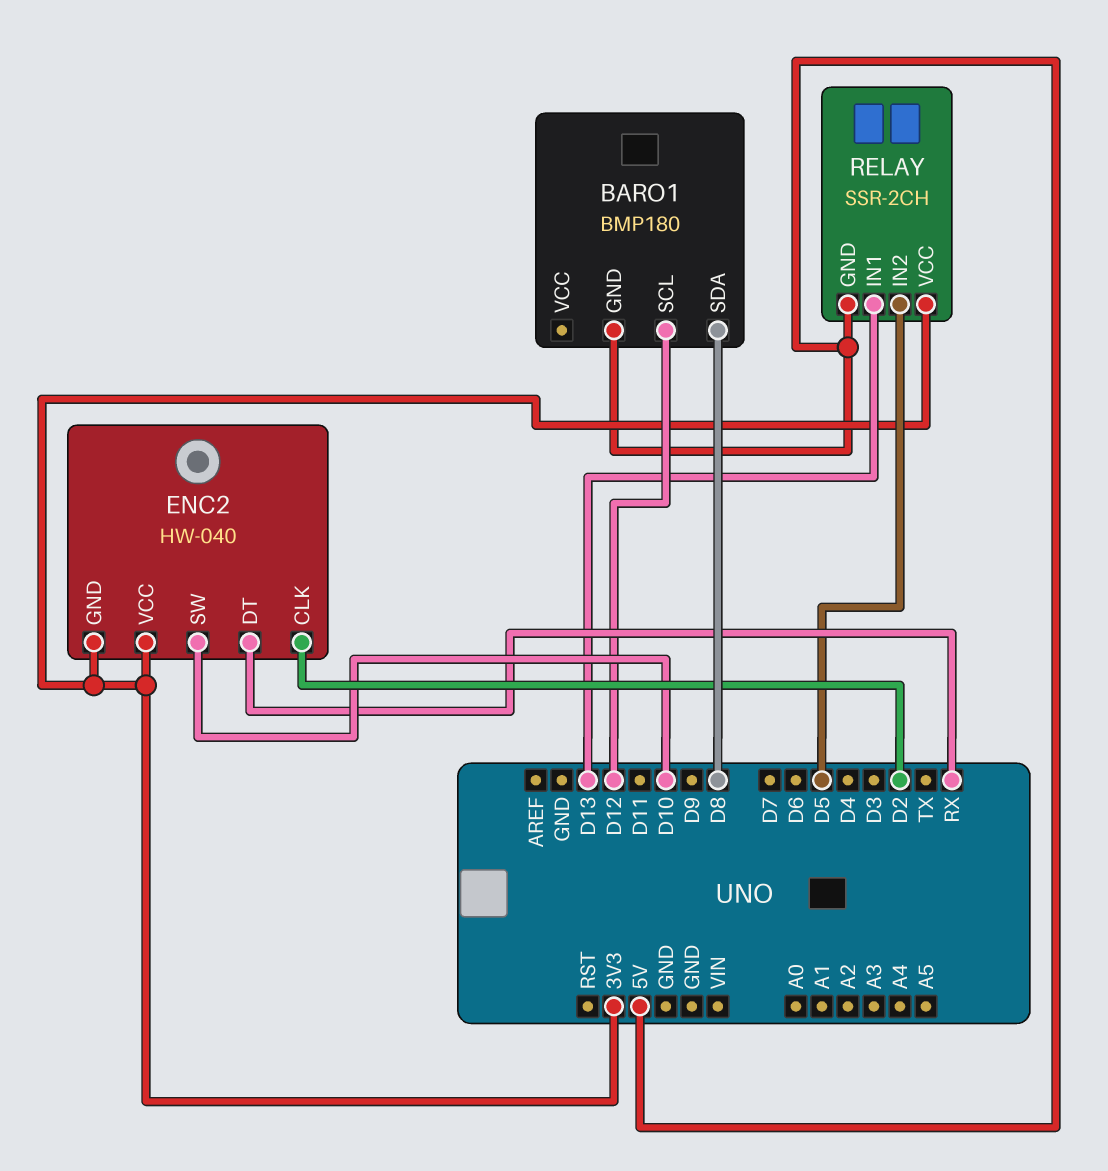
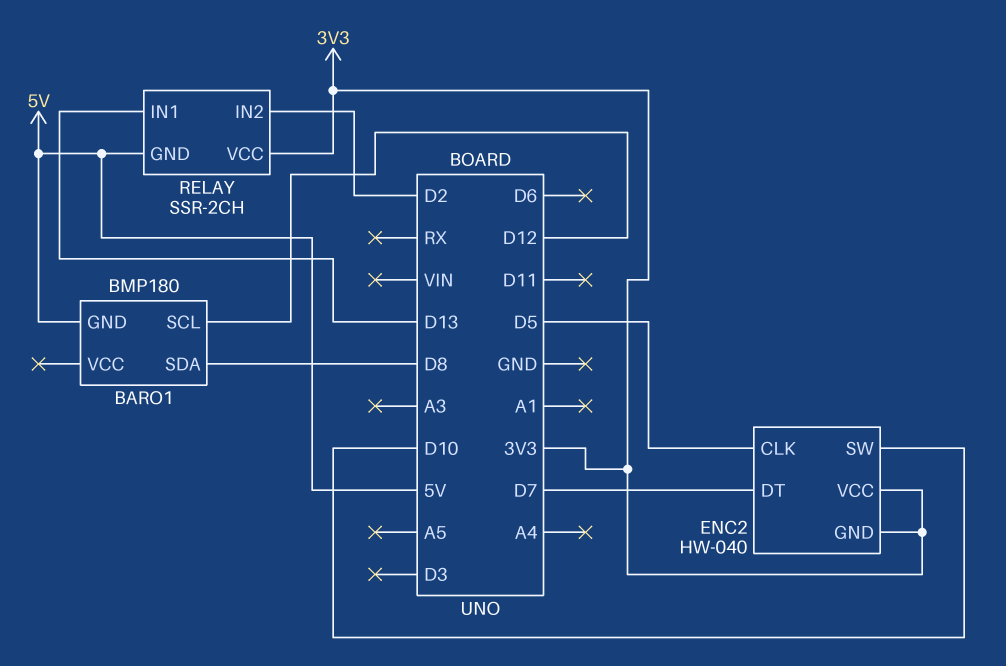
ENC2 pin CLK: D2 -> D5
ENC2 pin DT: RX -> D7
RELAY pin IN2: D5 -> D2

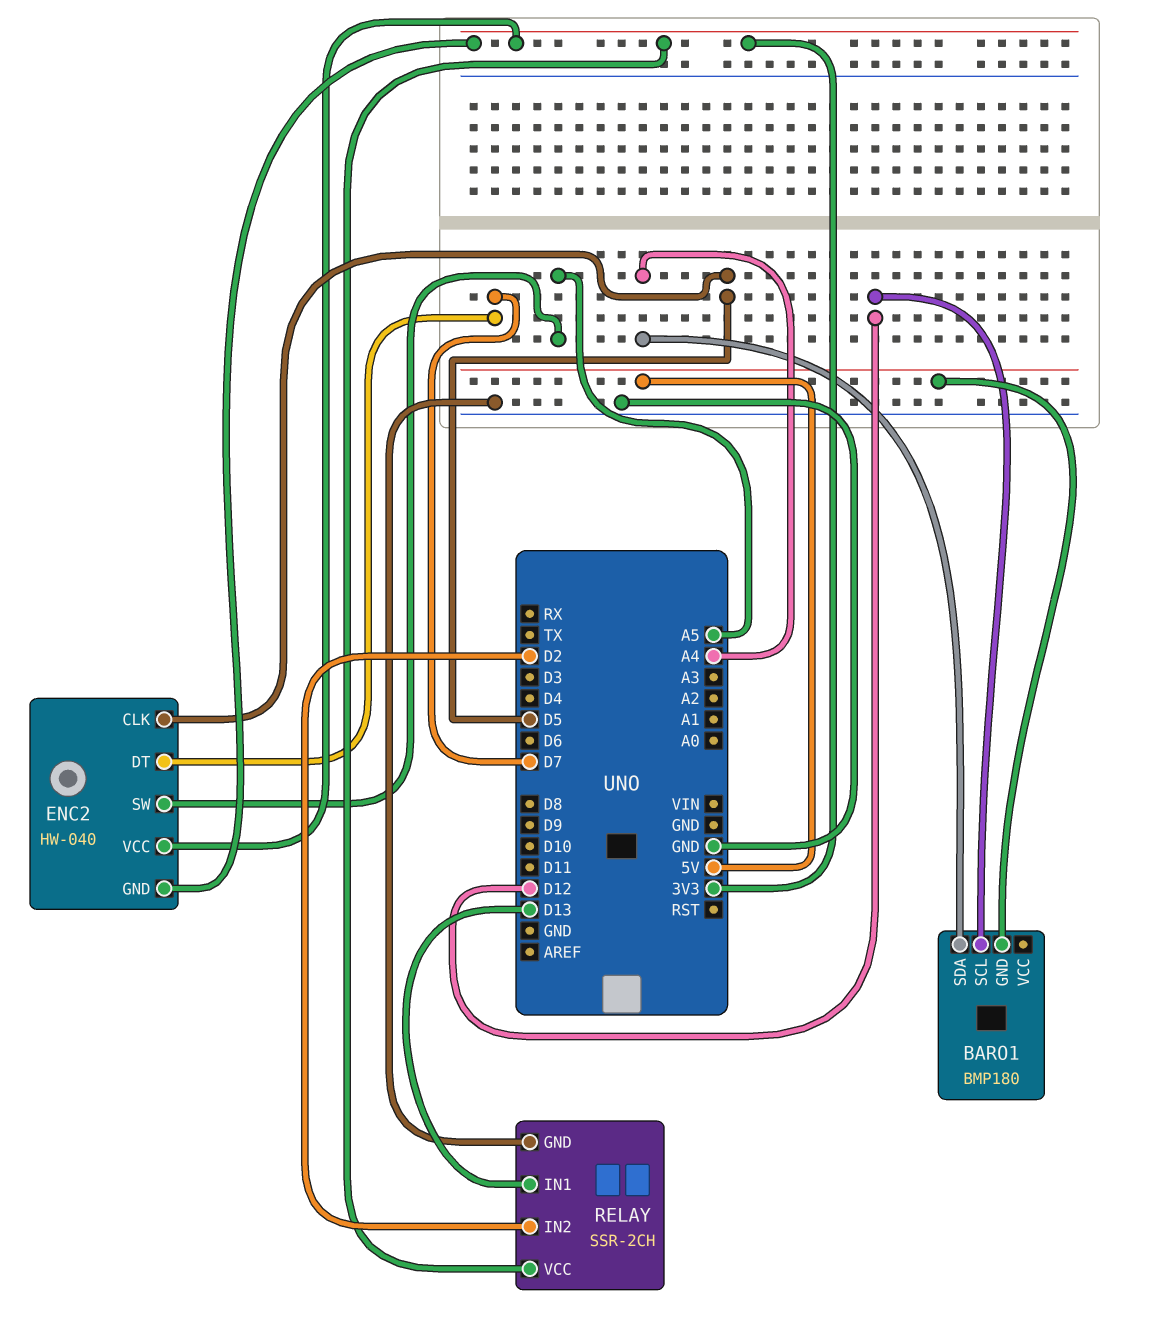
BARO1 pin SDA: D8 -> A4
ENC2 pin SW: D10 -> A5
RELAY pin GND: 5V -> GND

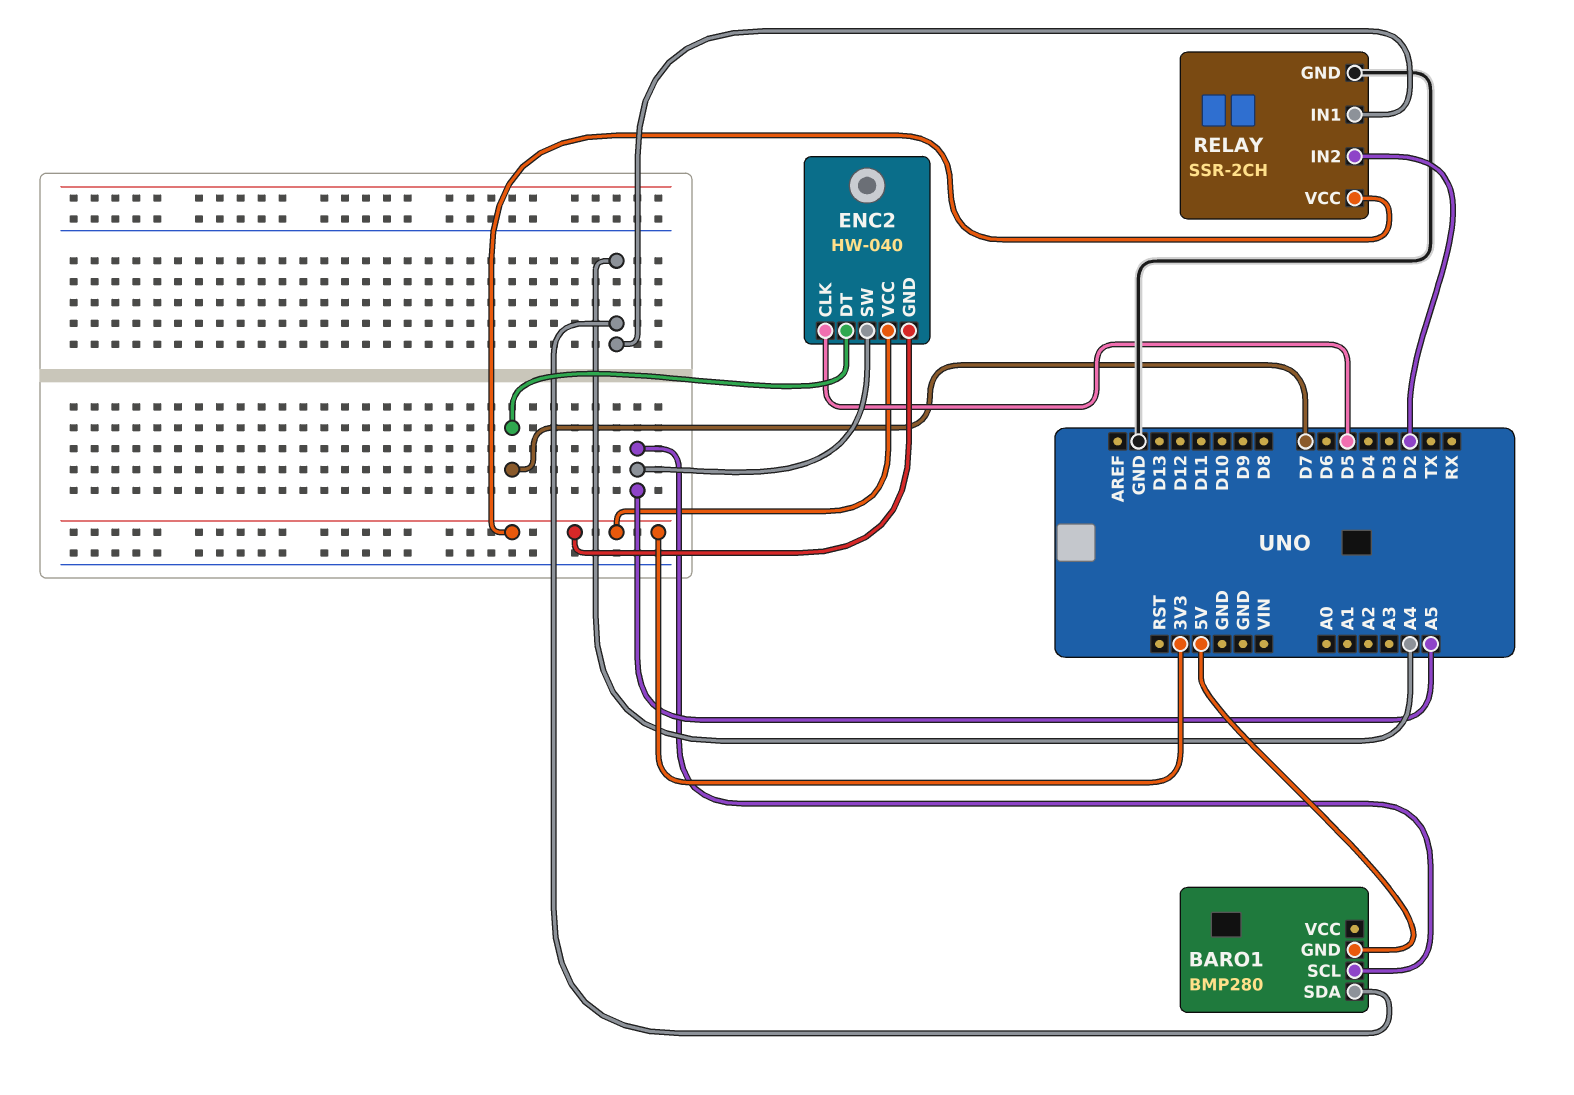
BARO1: BMP180 -> BMP280
BARO1 pin SCL: D12 -> A5
RELAY pin IN1: D13 -> A4

